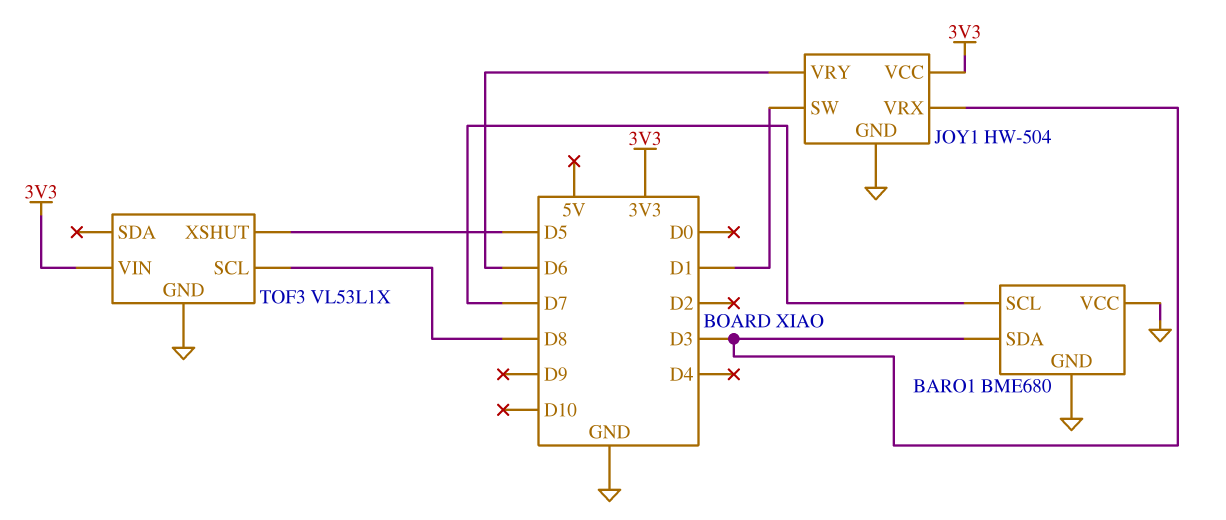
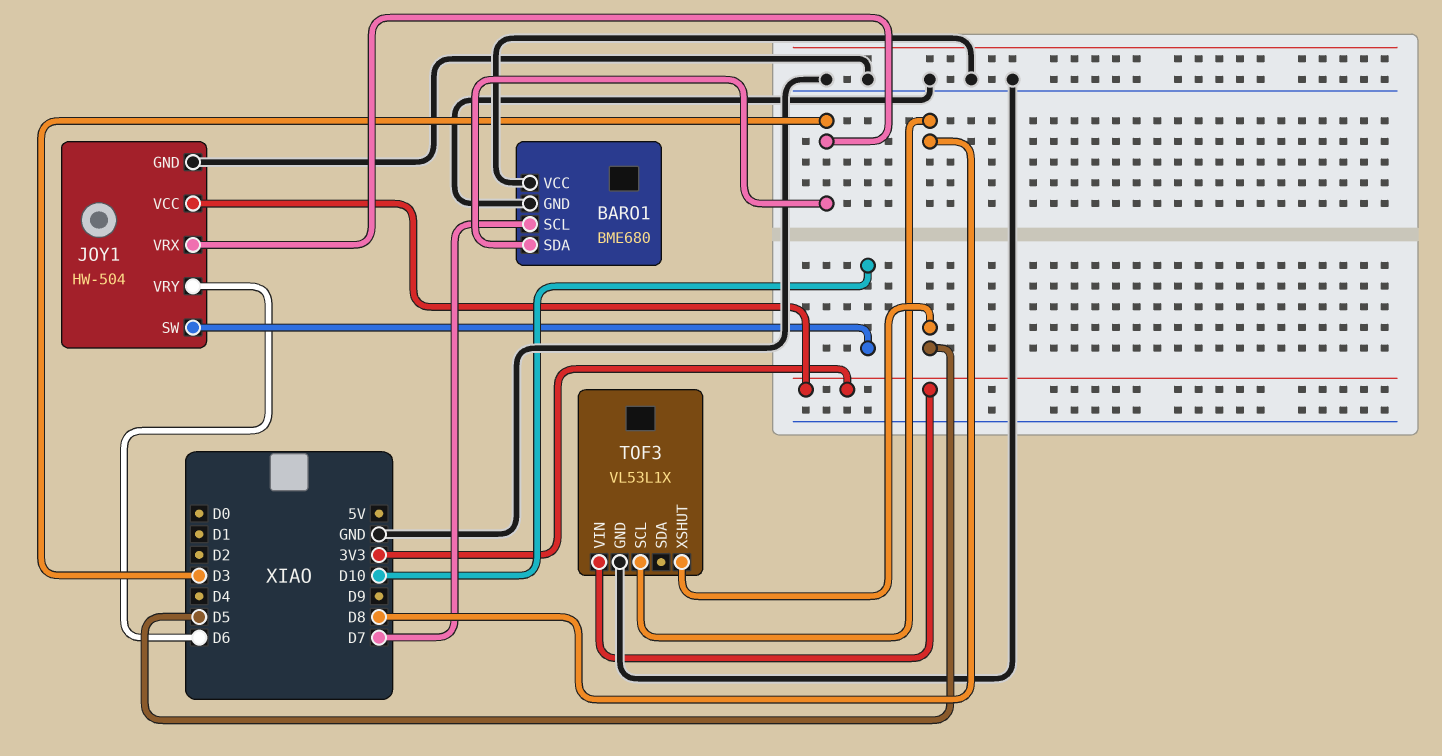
JOY1 pin SW: D1 -> D10

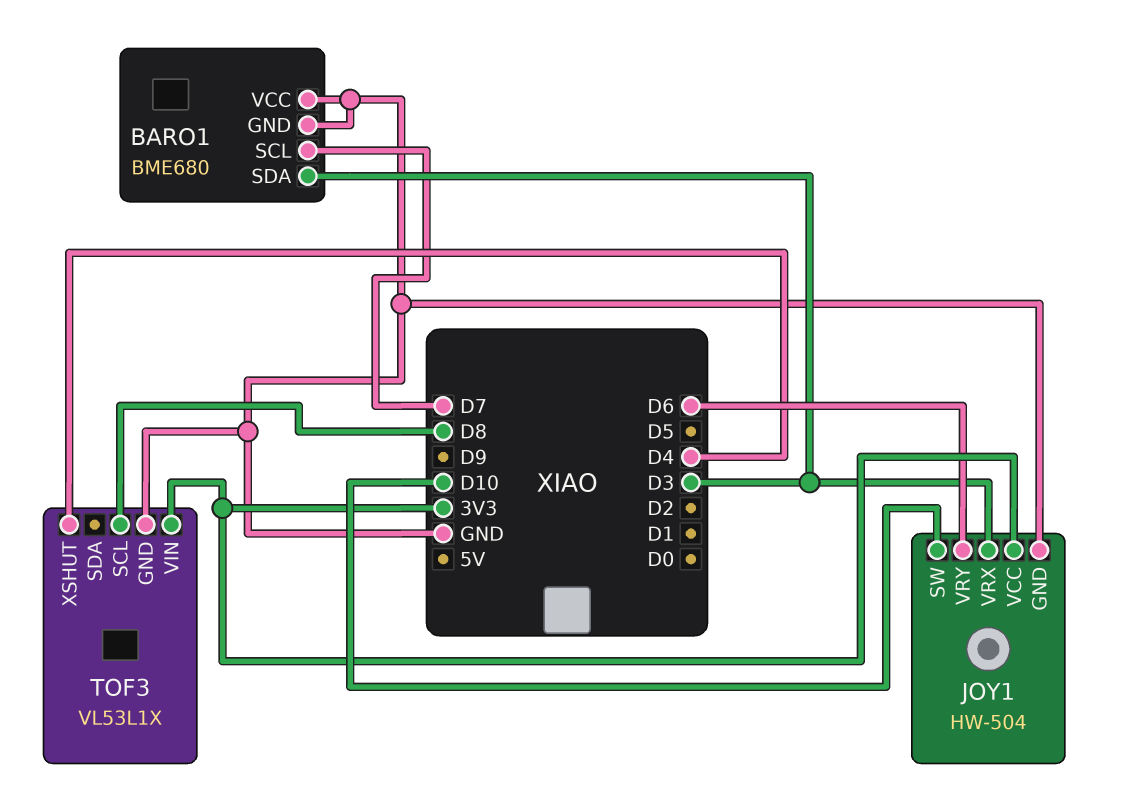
TOF3 pin XSHUT: D5 -> D4

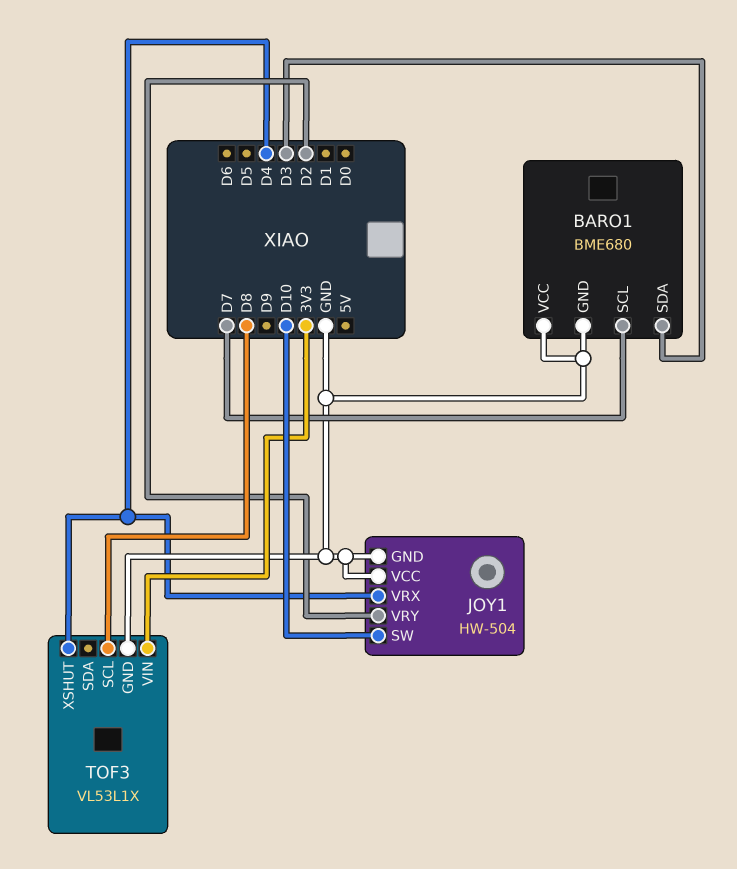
JOY1 pin VCC: 3V3 -> GND
JOY1 pin VRX: D3 -> D4
JOY1 pin VRY: D6 -> D2

